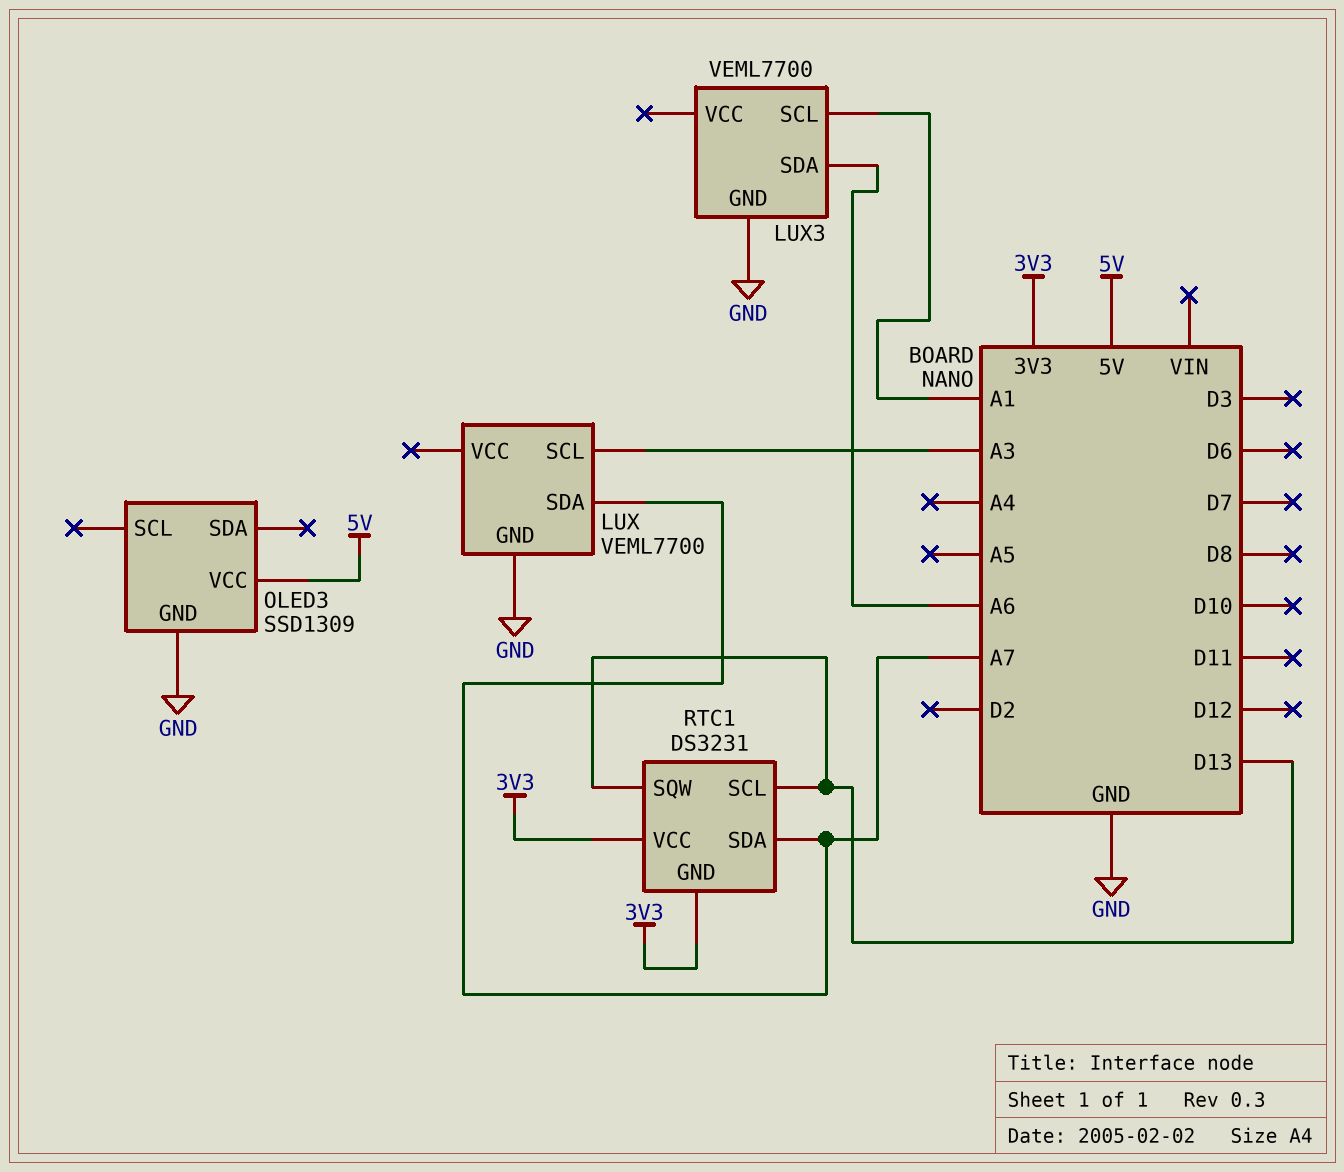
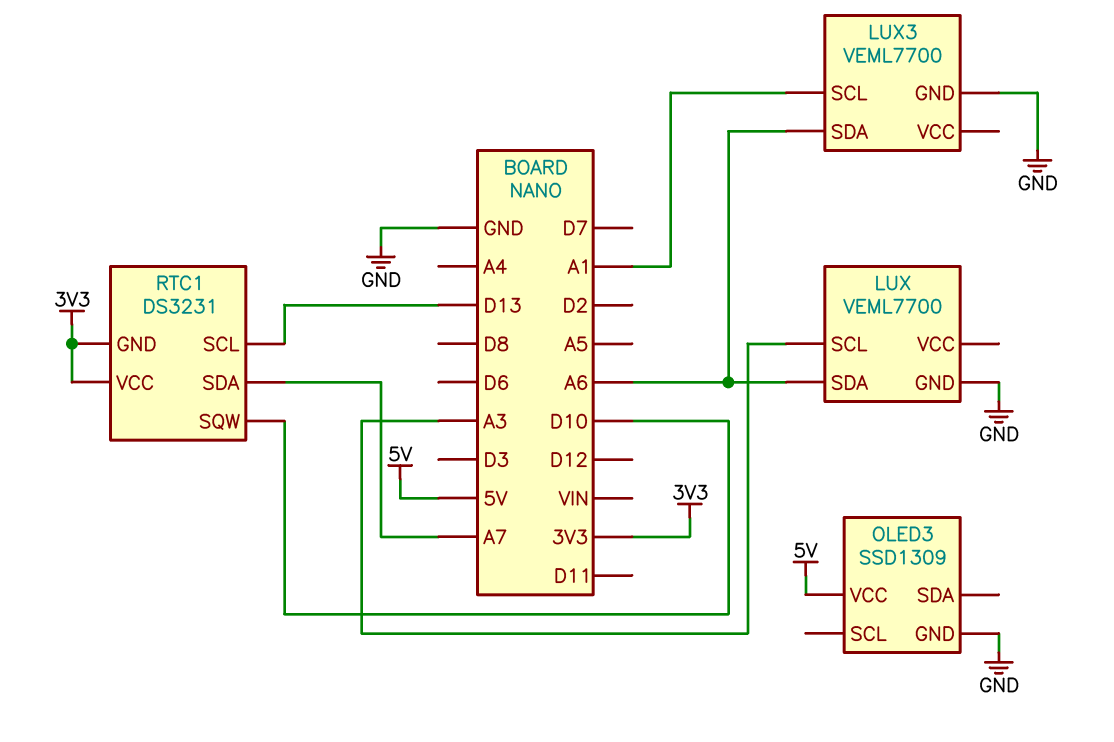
LUX pin SDA: A7 -> A6
RTC1 pin SQW: D13 -> D10

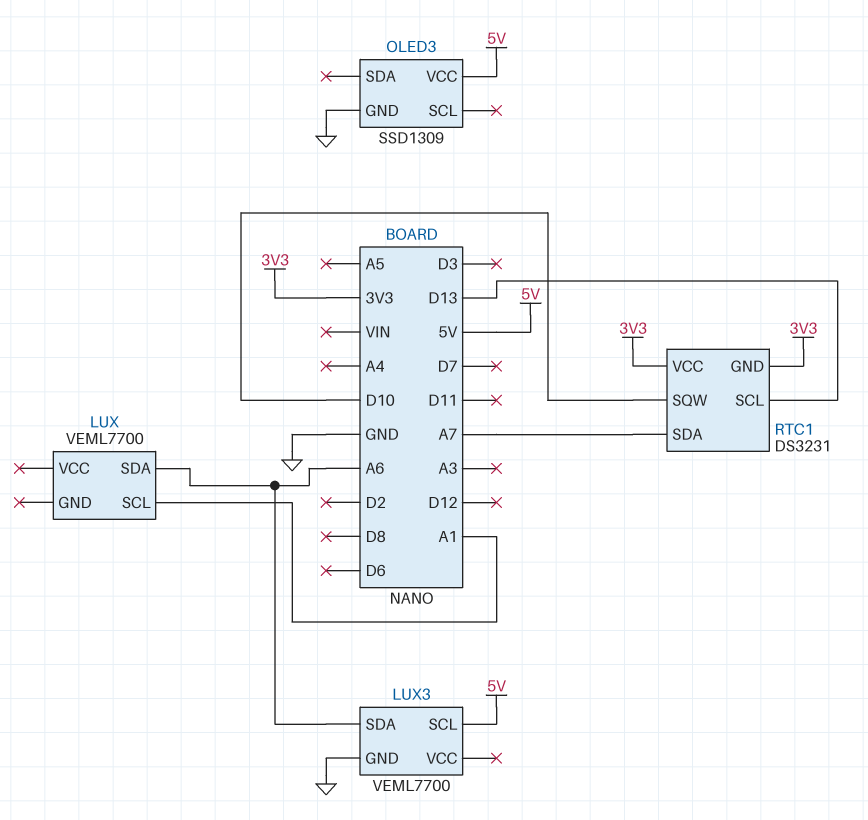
LUX pin GND: GND -> none
LUX pin SCL: A3 -> A1
LUX3 pin SCL: A1 -> 5V

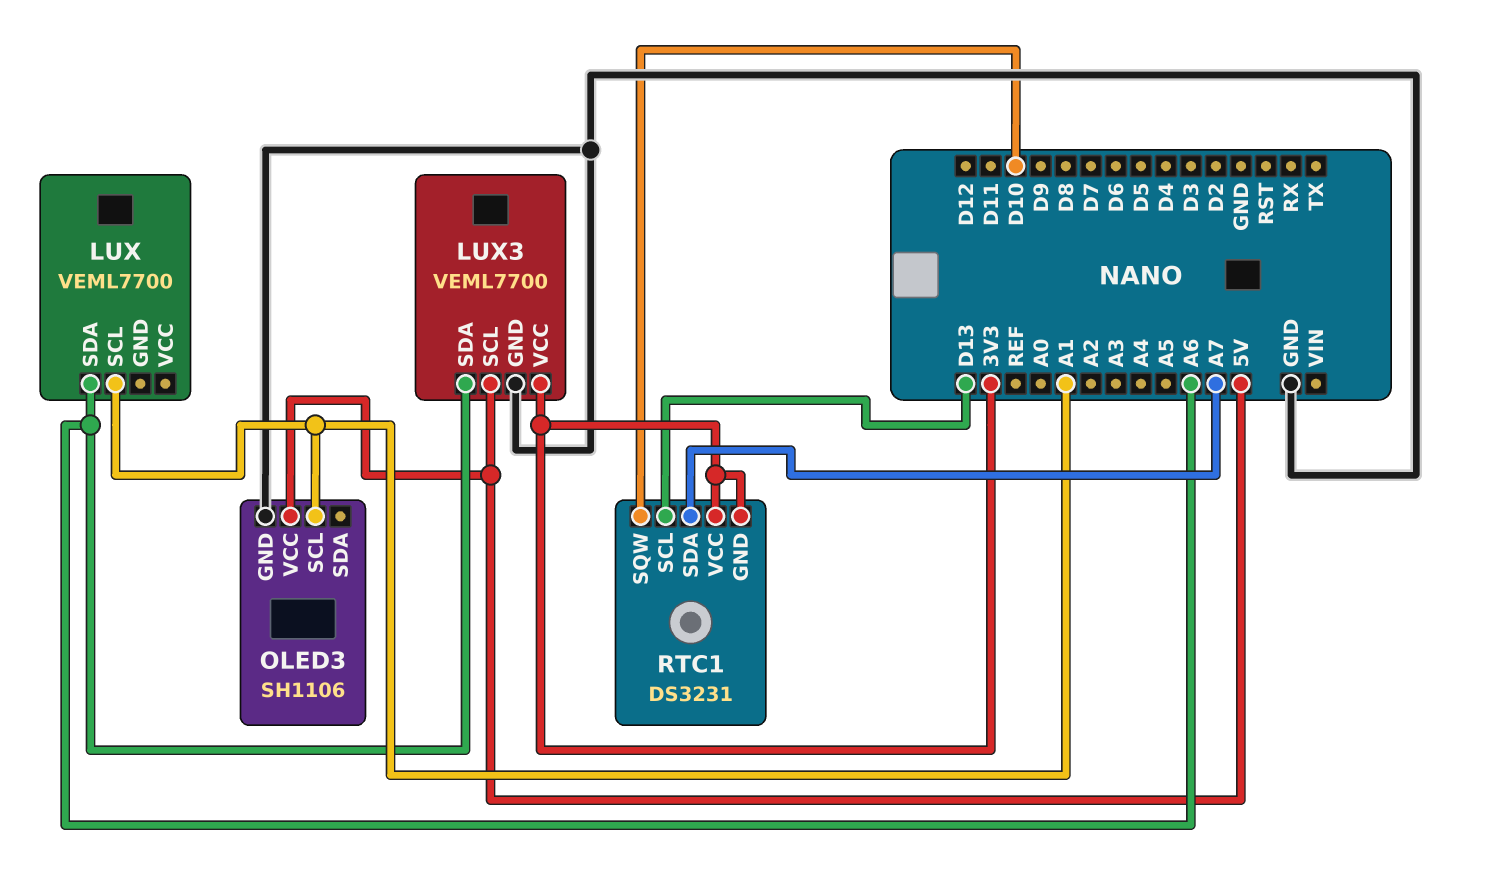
LUX3 pin VCC: none -> 3V3
OLED3: SSD1309 -> SH1106
OLED3 pin SCL: none -> A1

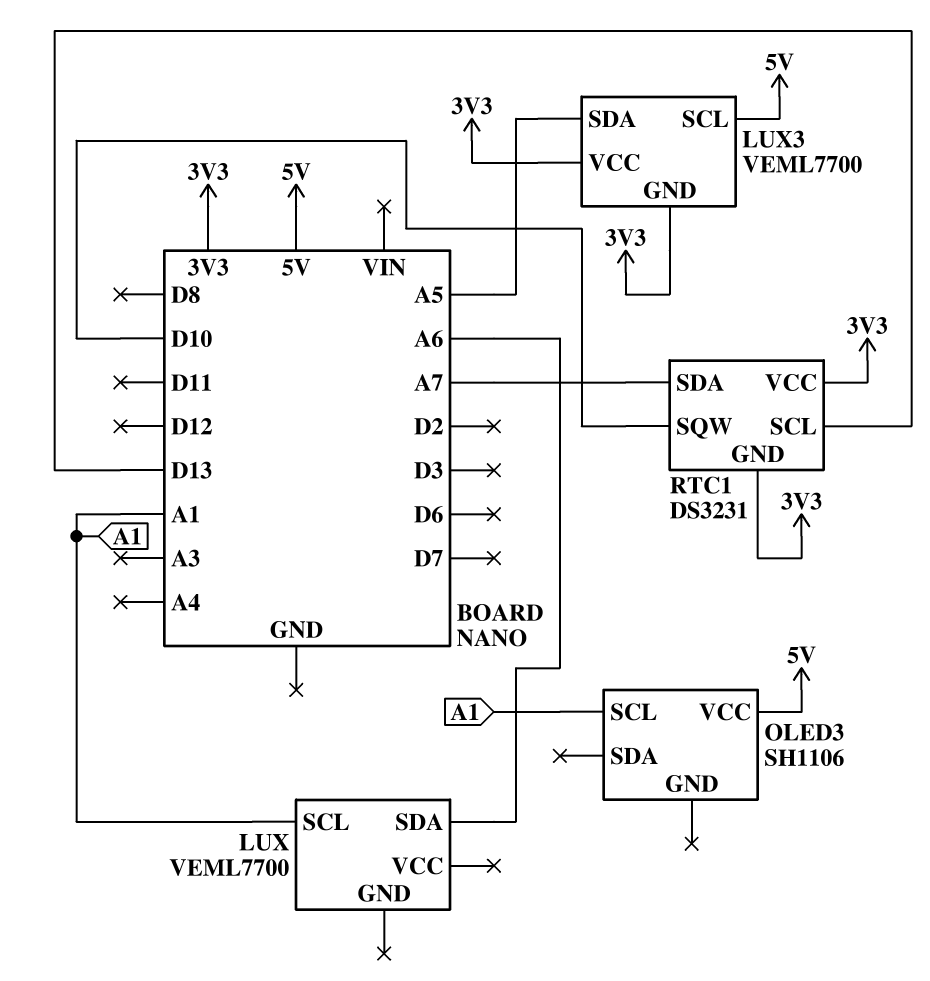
LUX3 pin GND: GND -> 3V3
LUX3 pin SDA: A6 -> A5
OLED3 pin GND: GND -> none

